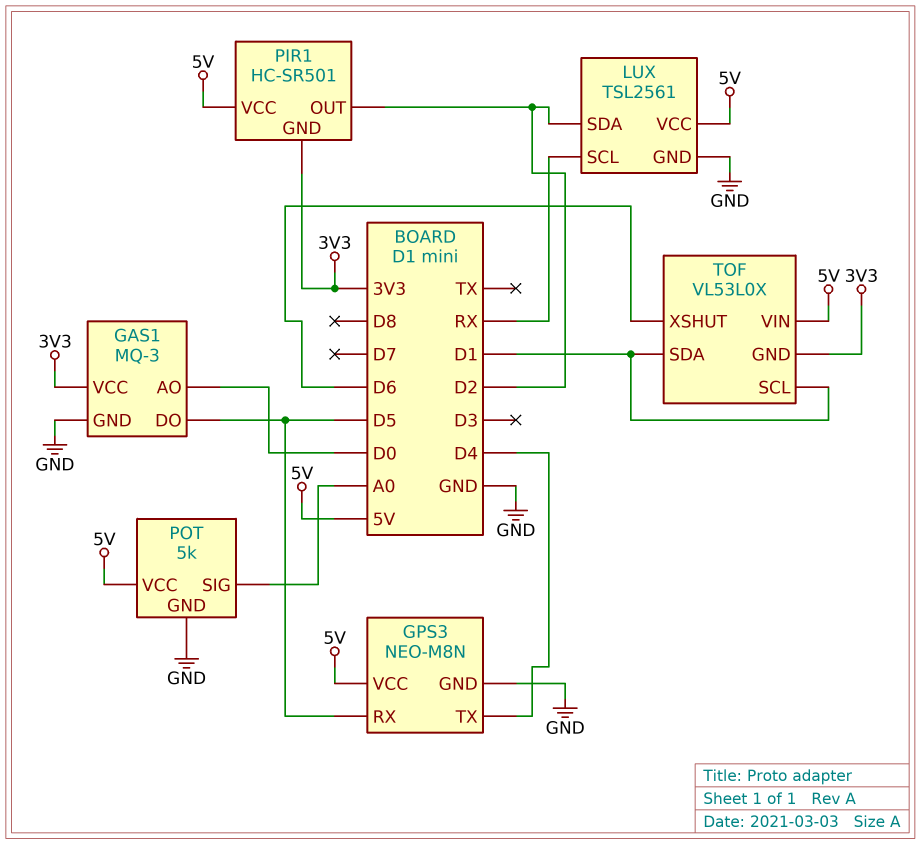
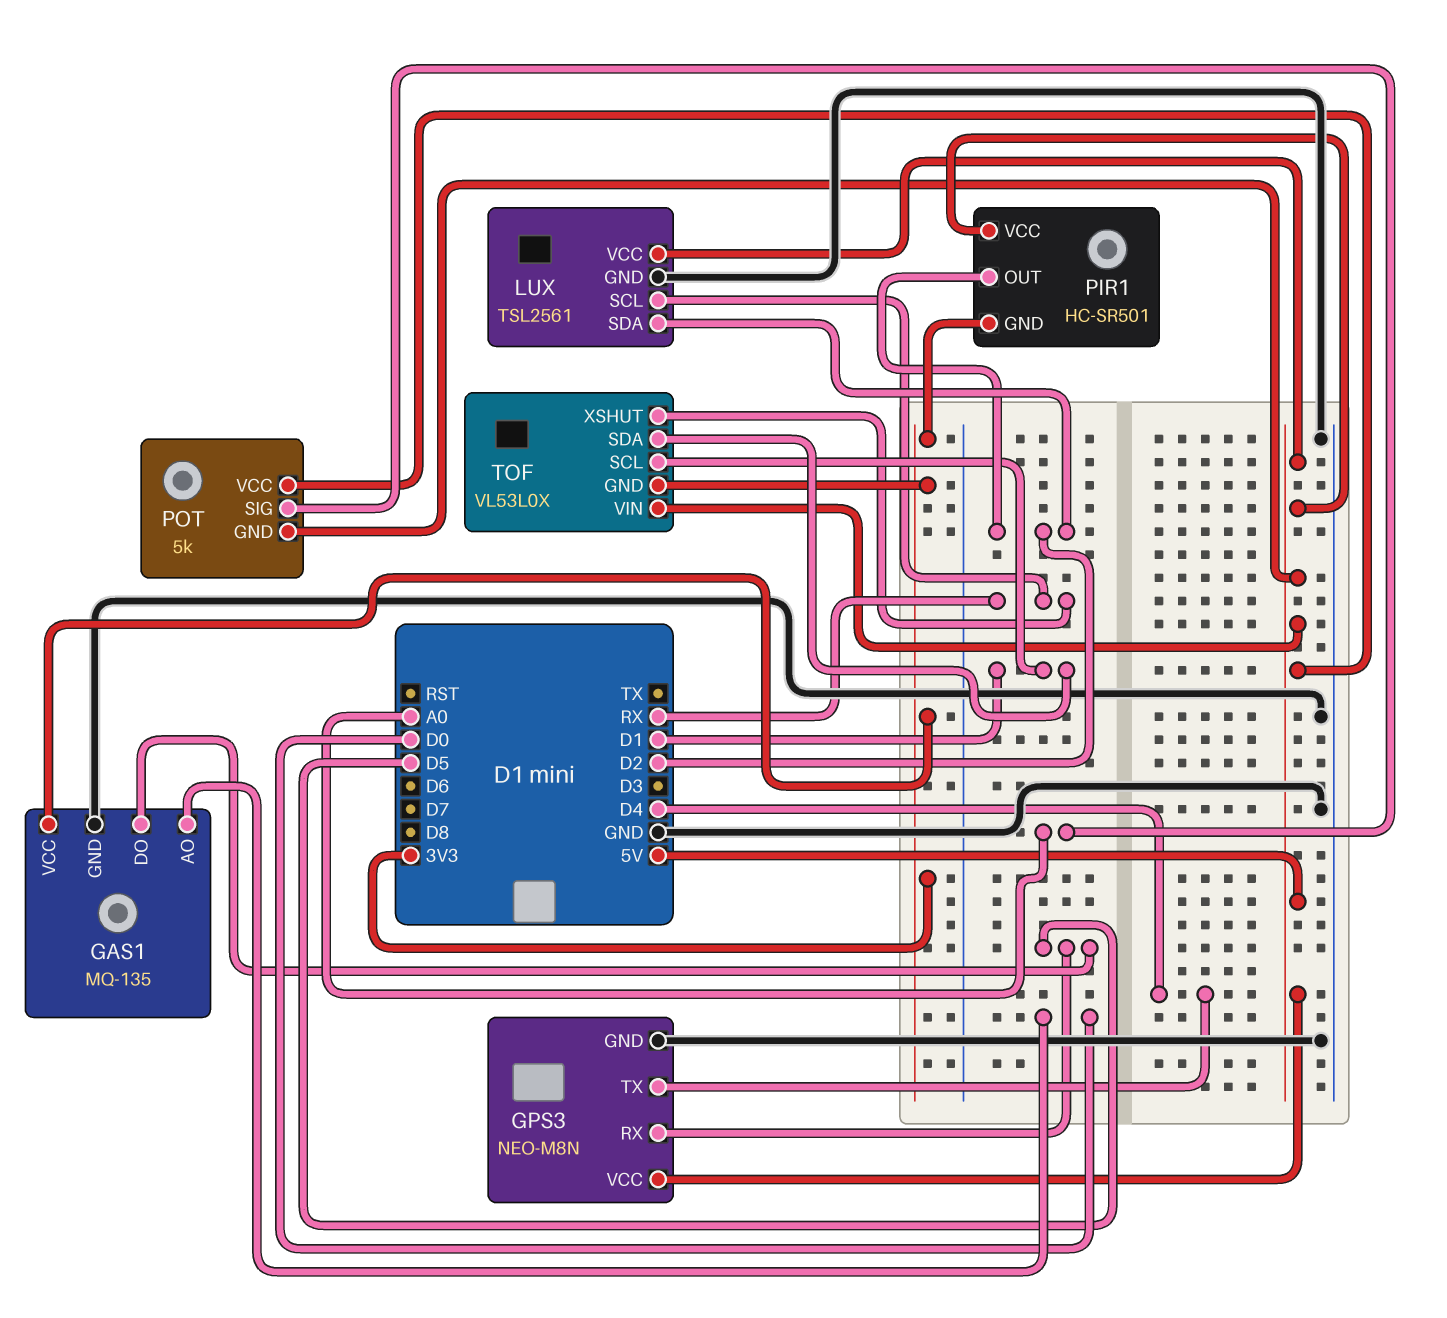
GAS1: MQ-3 -> MQ-135
POT pin GND: GND -> 5V
TOF pin XSHUT: D6 -> RX

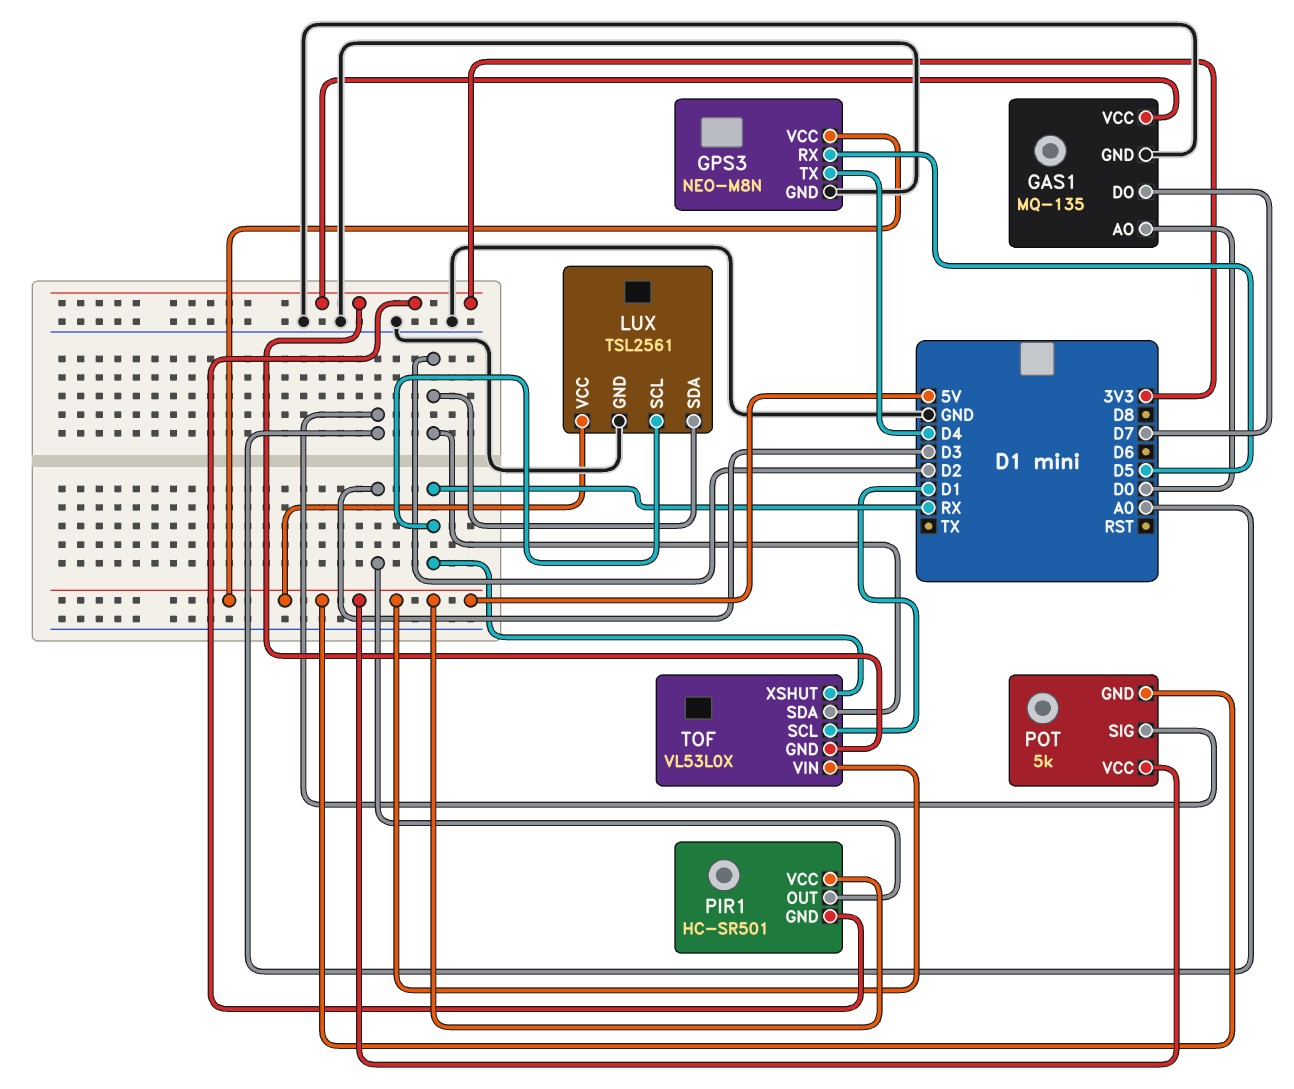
GAS1 pin DO: D5 -> D7
PIR1 pin OUT: D2 -> D3
TOF pin SDA: D1 -> D2

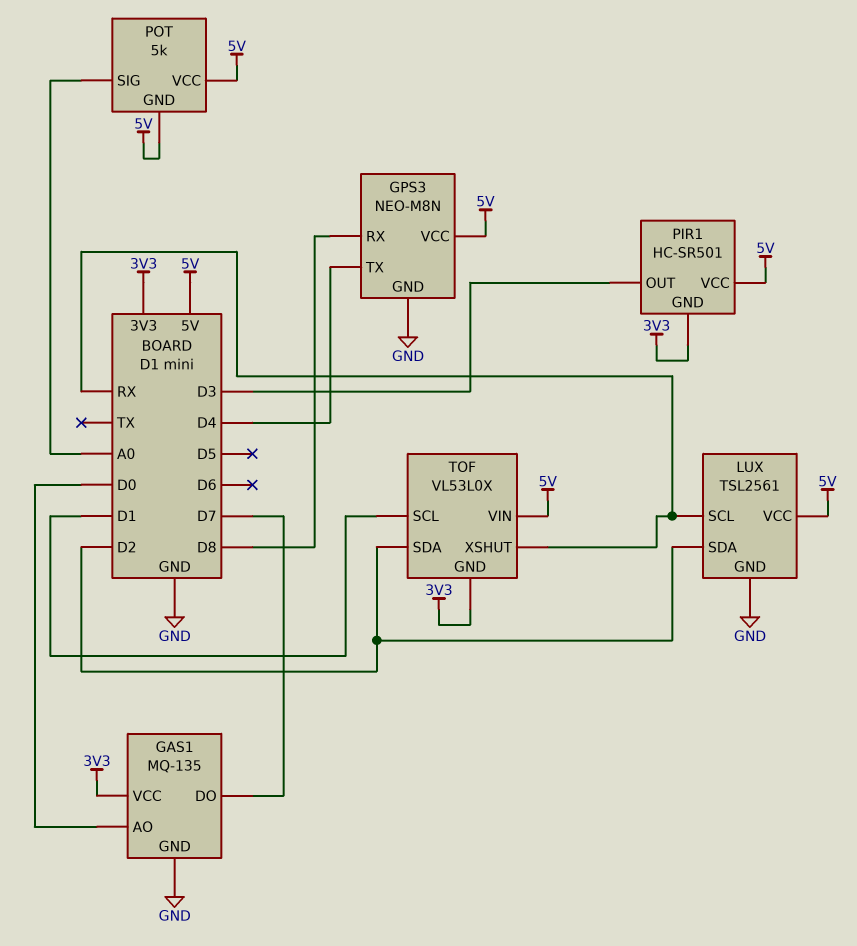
GPS3 pin RX: D5 -> D8

